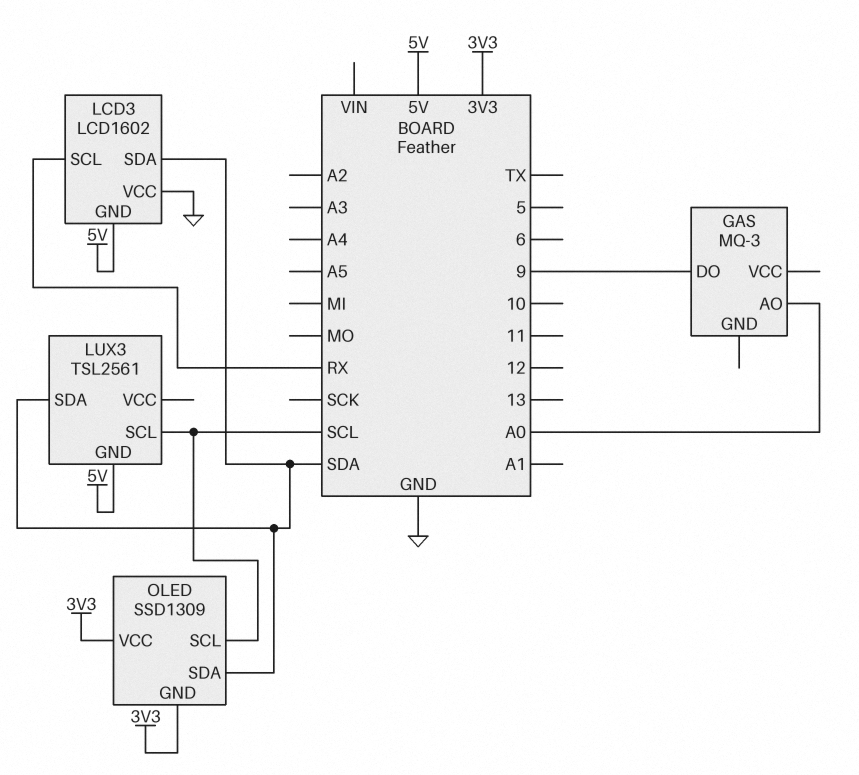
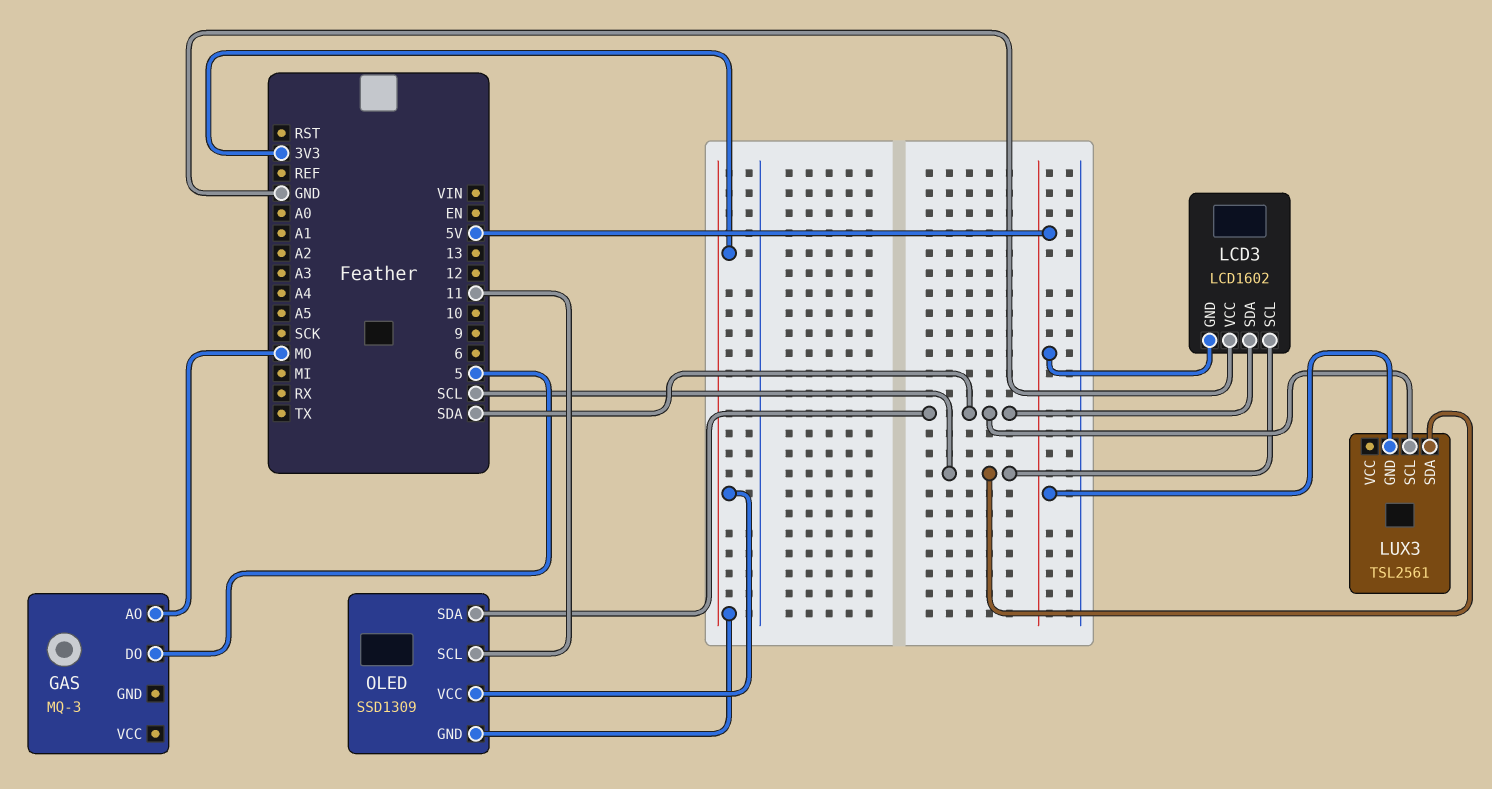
GAS pin AO: A0 -> MO
GAS pin DO: 9 -> 5
LCD3 pin SCL: RX -> SCL
LUX3 pin SCL: SCL -> SDA
LUX3 pin SDA: SDA -> SCL
OLED pin SCL: SCL -> 11

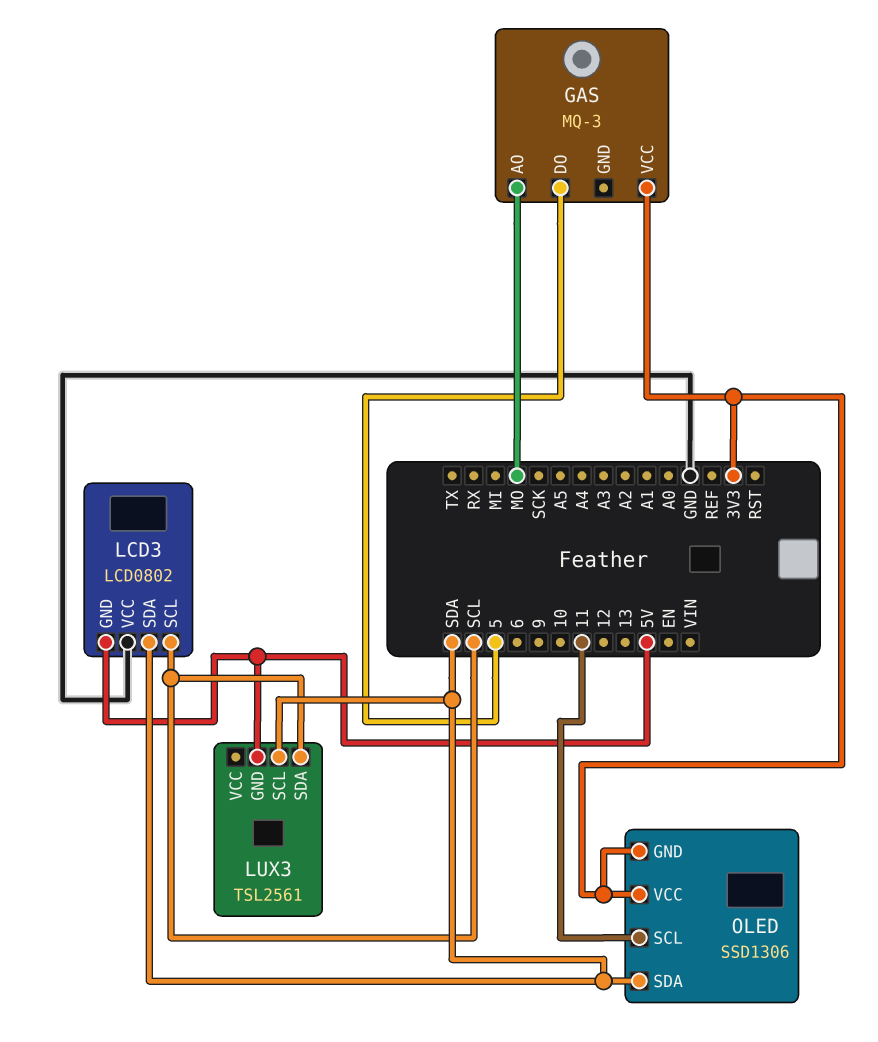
GAS pin VCC: none -> 3V3
LCD3: LCD1602 -> LCD0802
OLED: SSD1309 -> SSD1306

